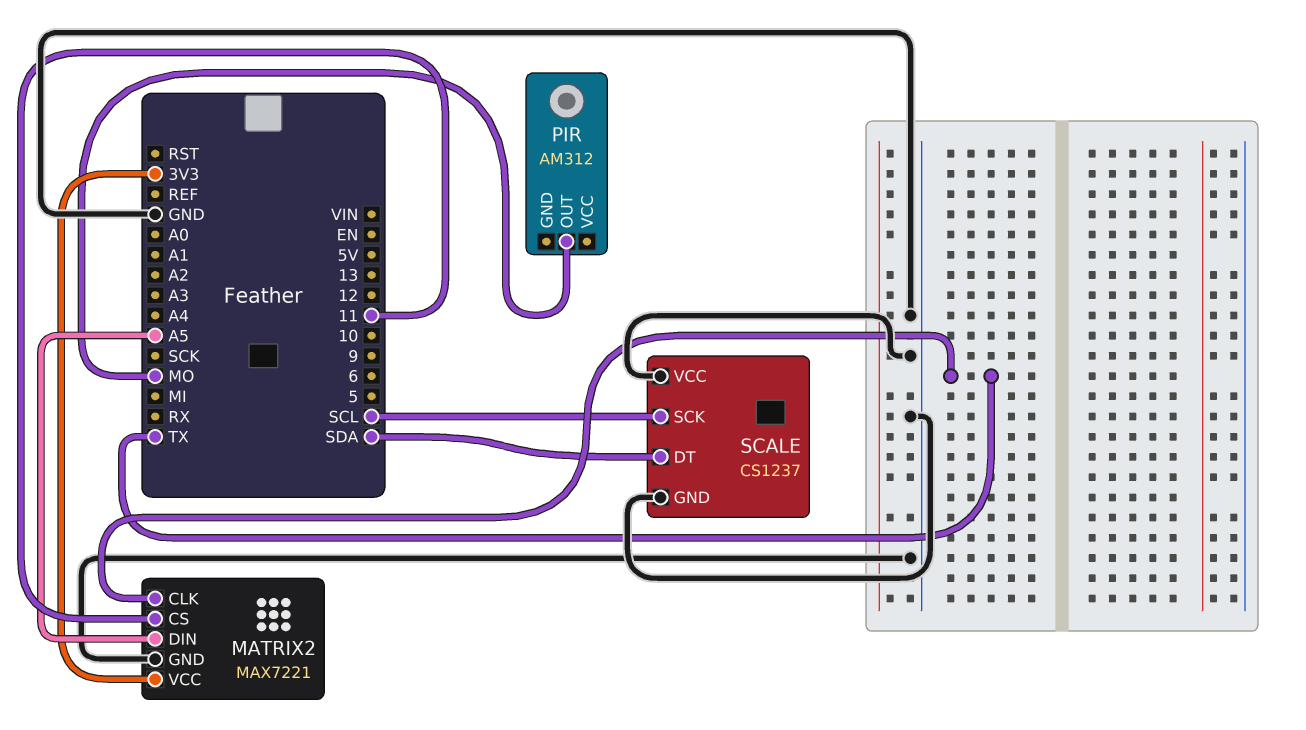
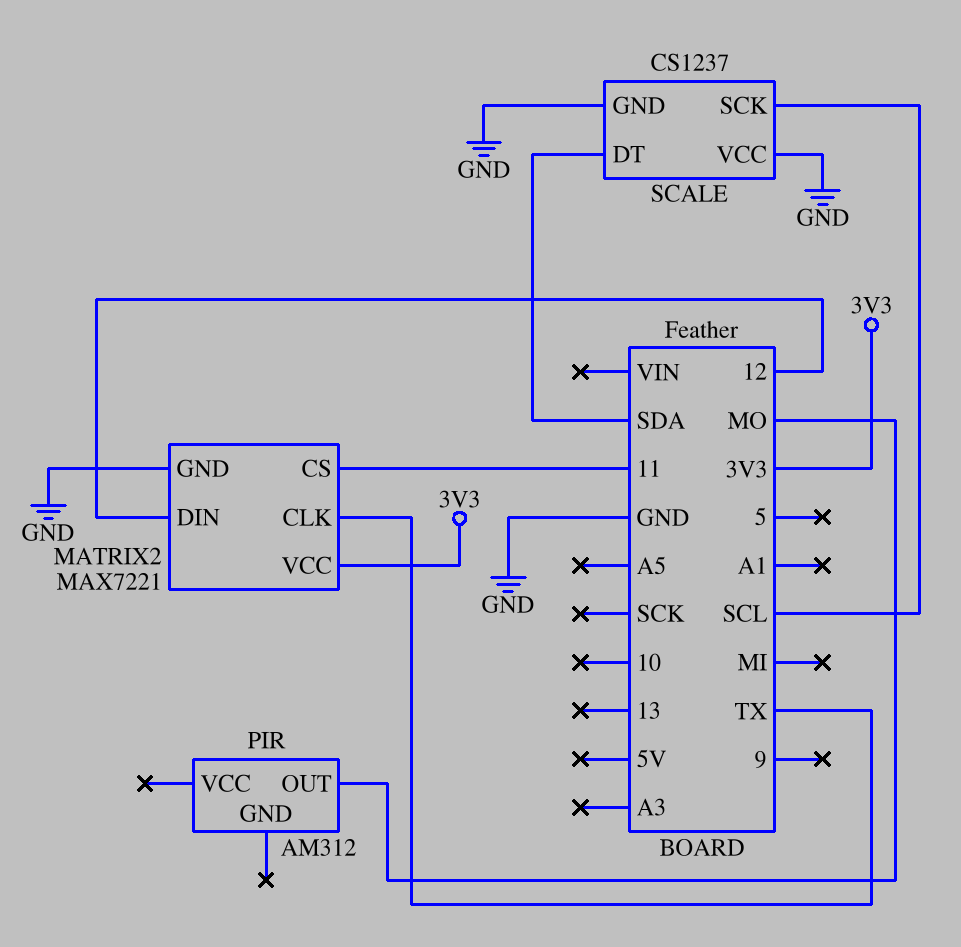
MATRIX2 pin DIN: A5 -> 12

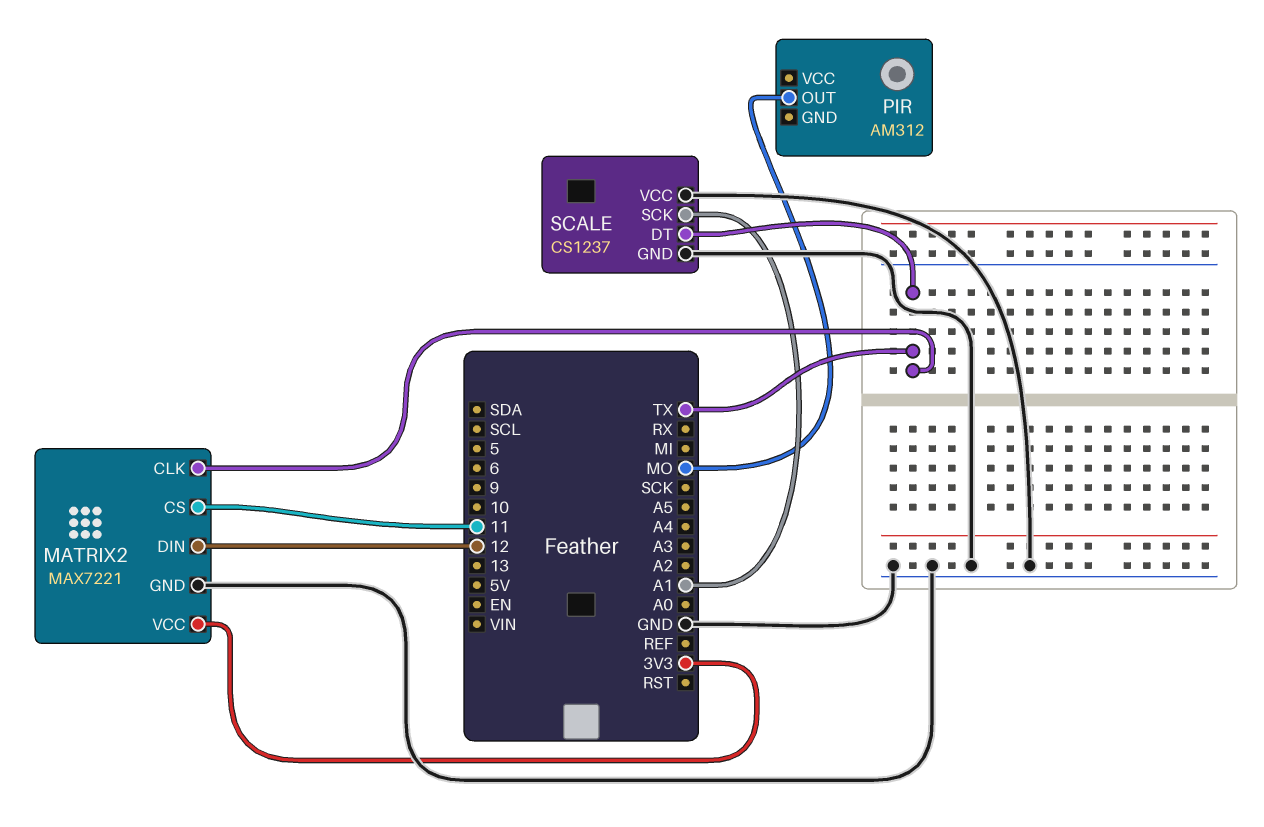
SCALE pin DT: SDA -> TX
SCALE pin SCK: SCL -> A1

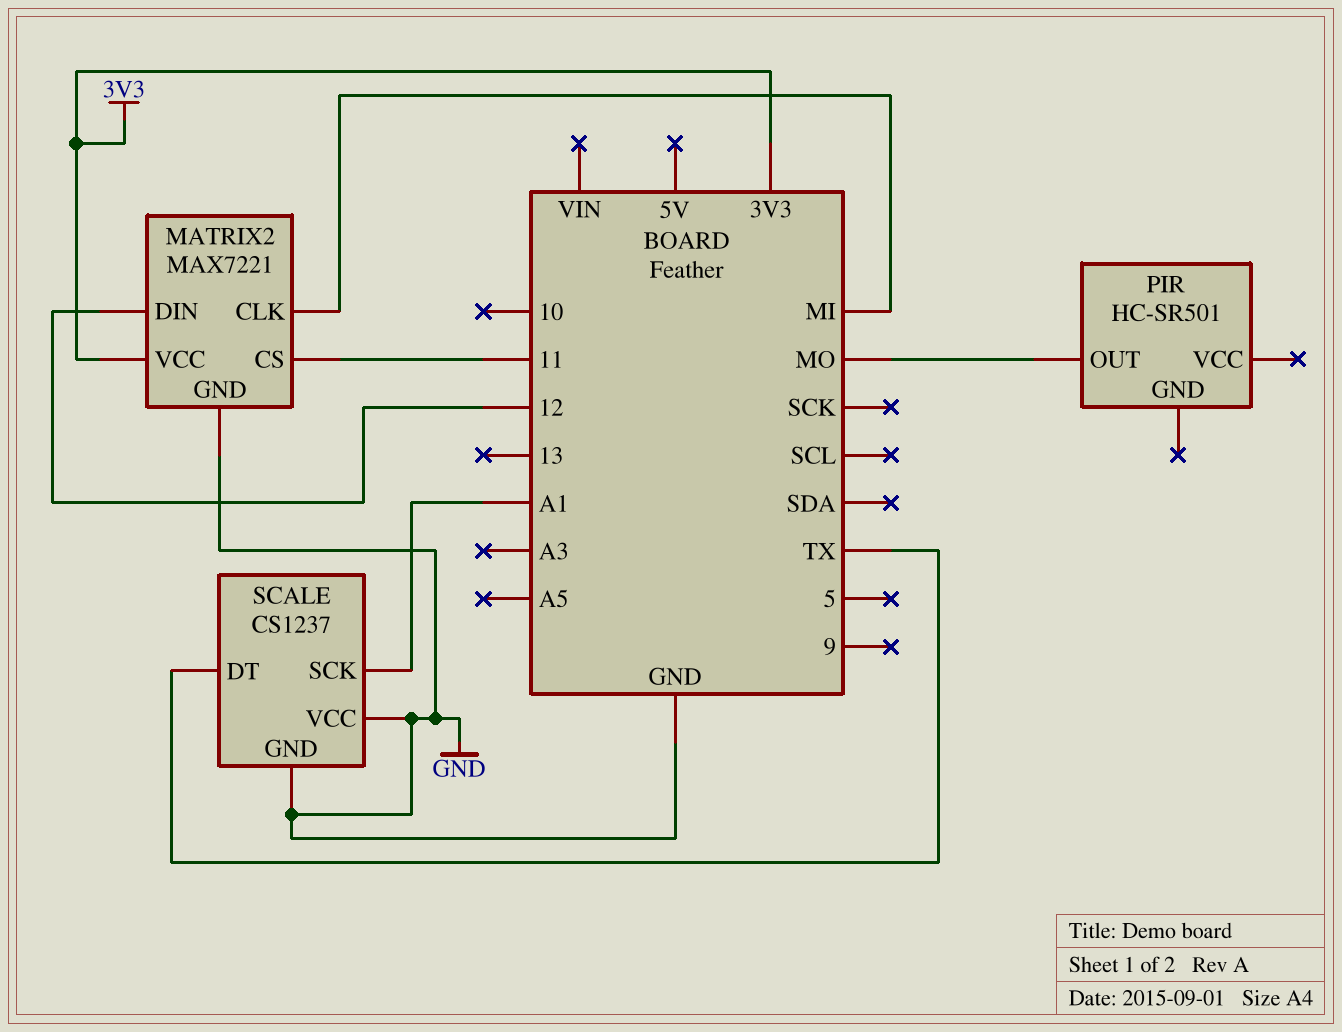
MATRIX2 pin CLK: TX -> MI
PIR: AM312 -> HC-SR501

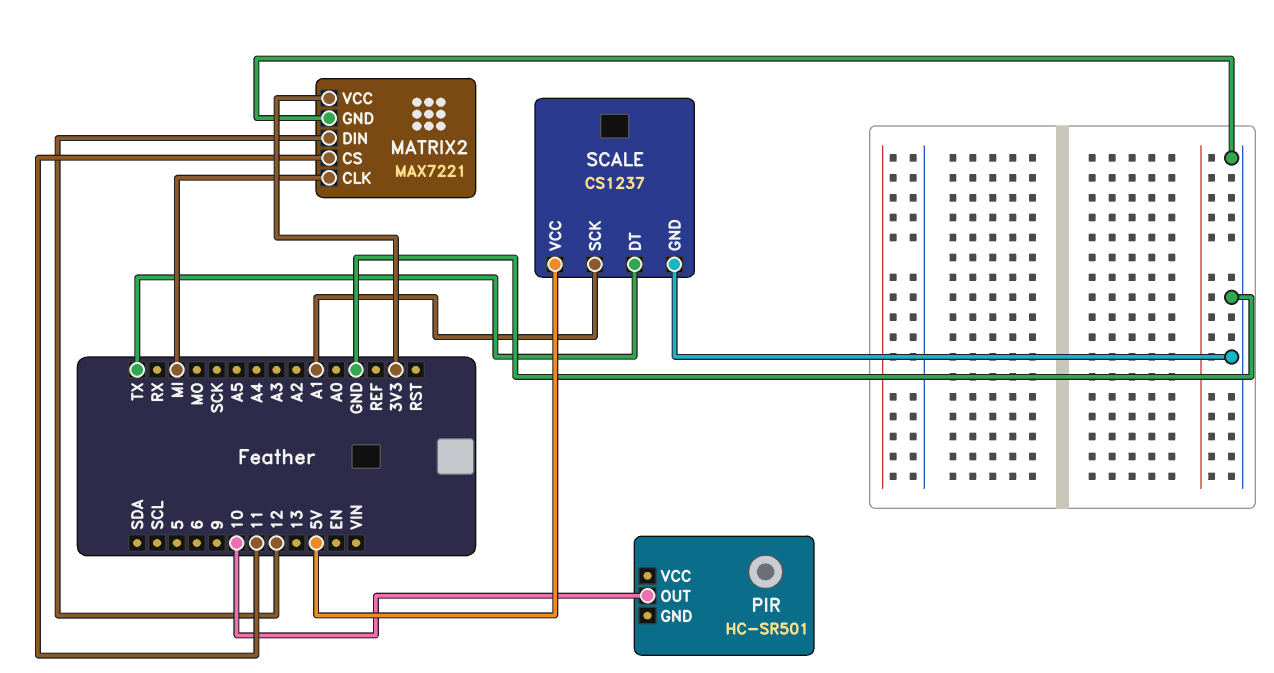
PIR pin OUT: MO -> 10
SCALE pin VCC: GND -> 5V

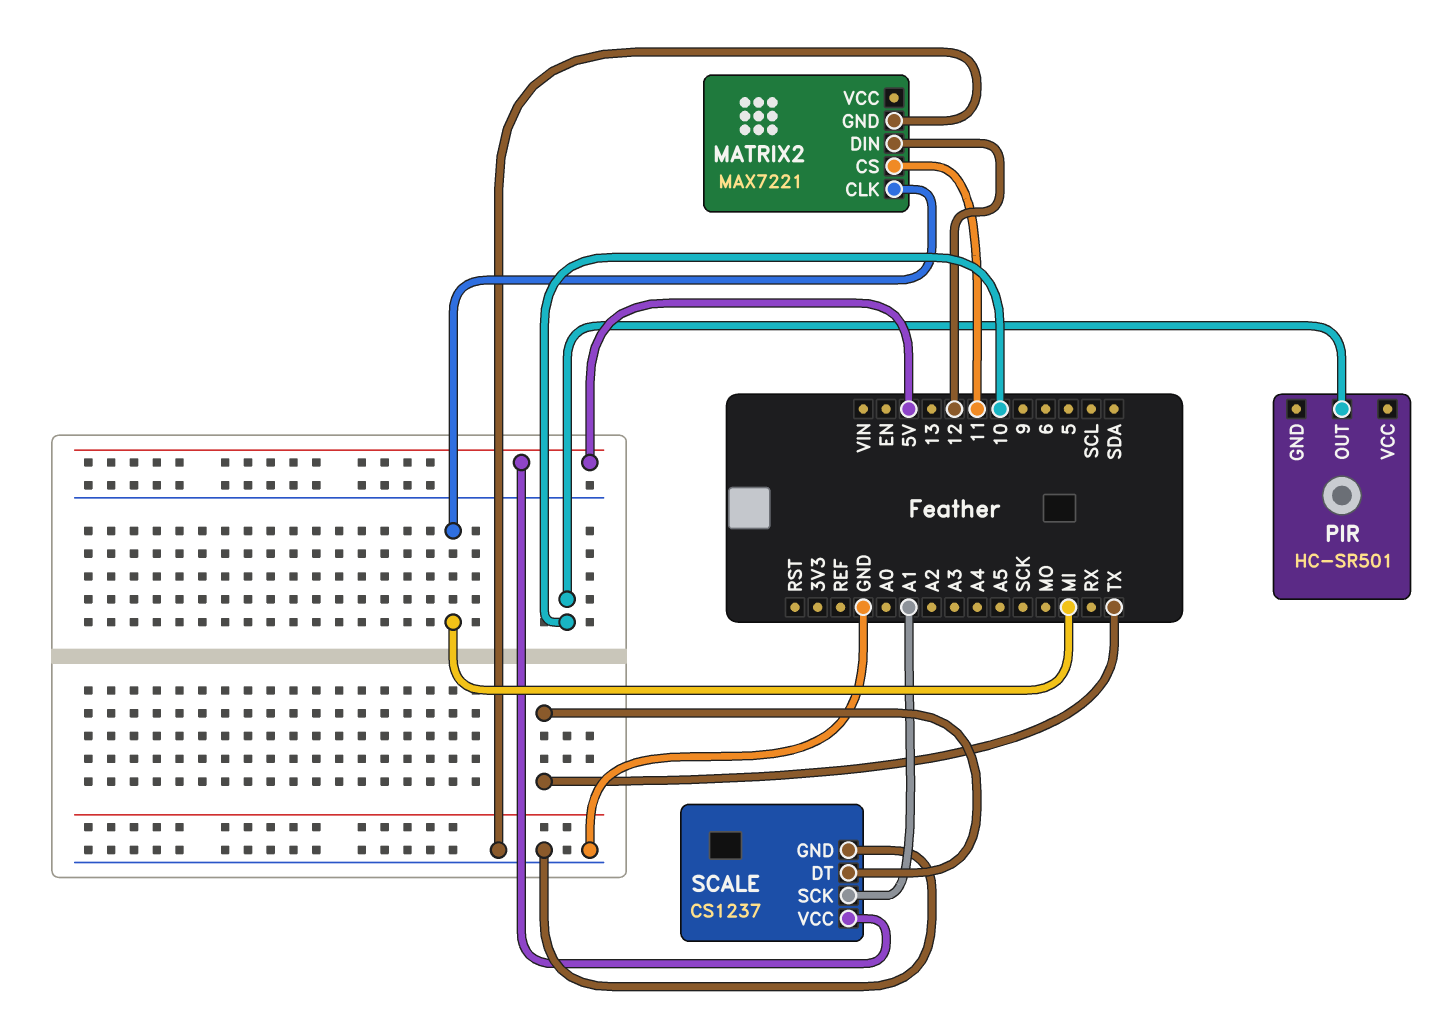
MATRIX2 pin VCC: 3V3 -> none

